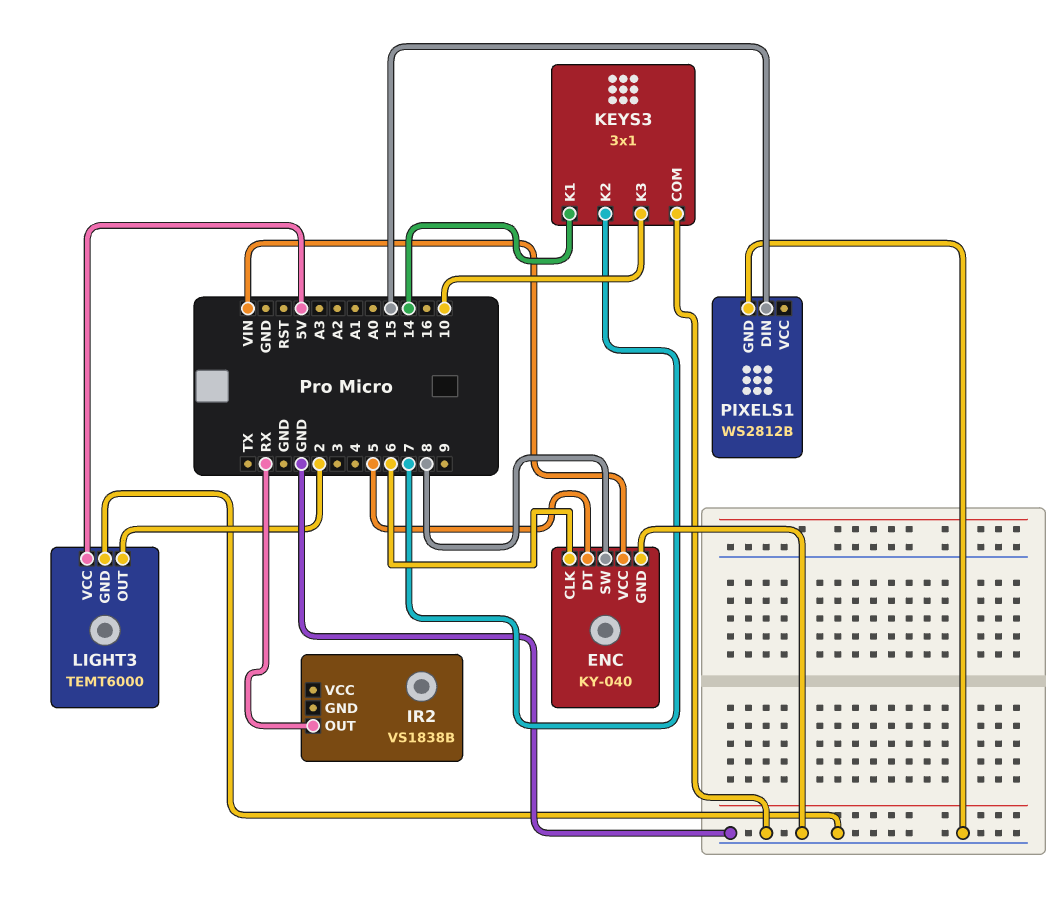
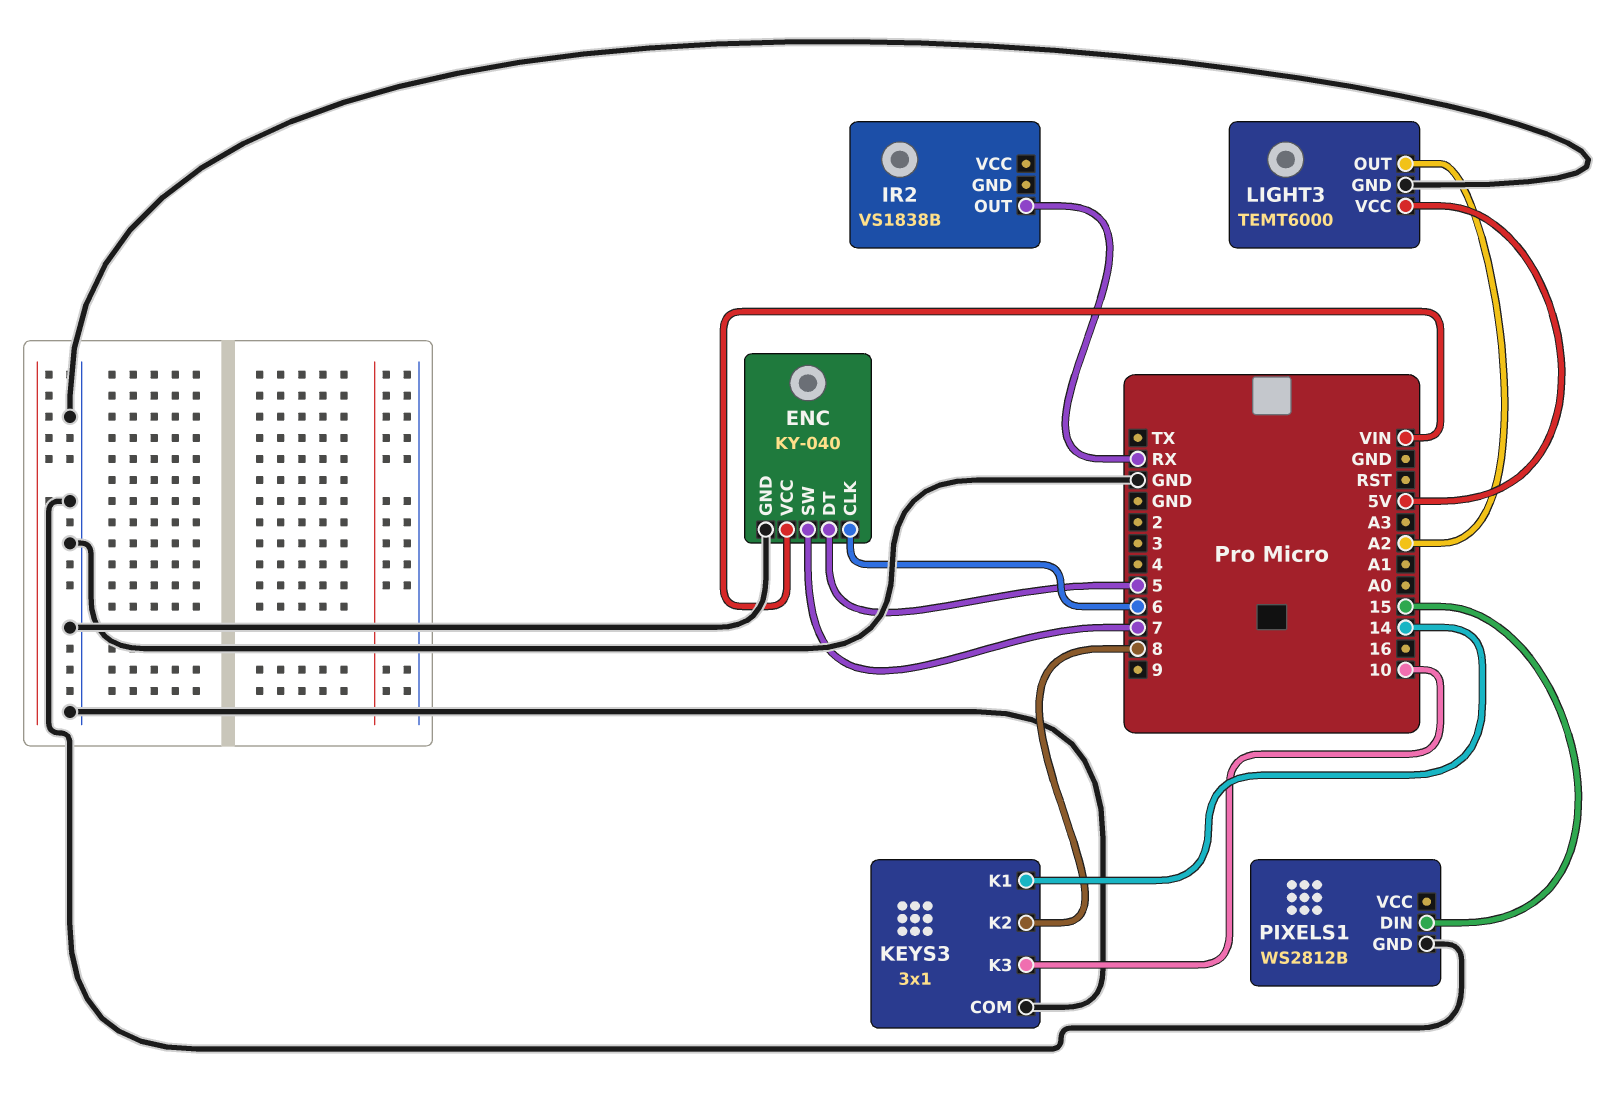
ENC pin SW: 8 -> 7
KEYS3 pin K2: 7 -> 8
LIGHT3 pin OUT: 2 -> A2

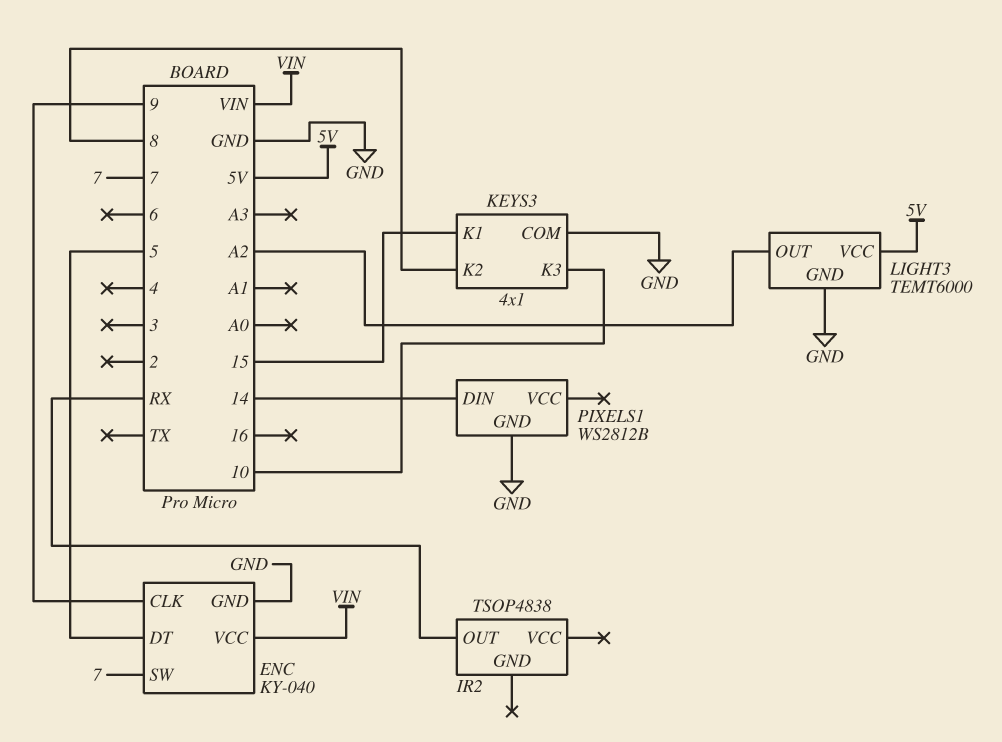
ENC pin CLK: 6 -> 9
IR2: VS1838B -> TSOP4838
KEYS3: 3x1 -> 4x1
KEYS3 pin K1: 14 -> 15
PIXELS1 pin DIN: 15 -> 14

